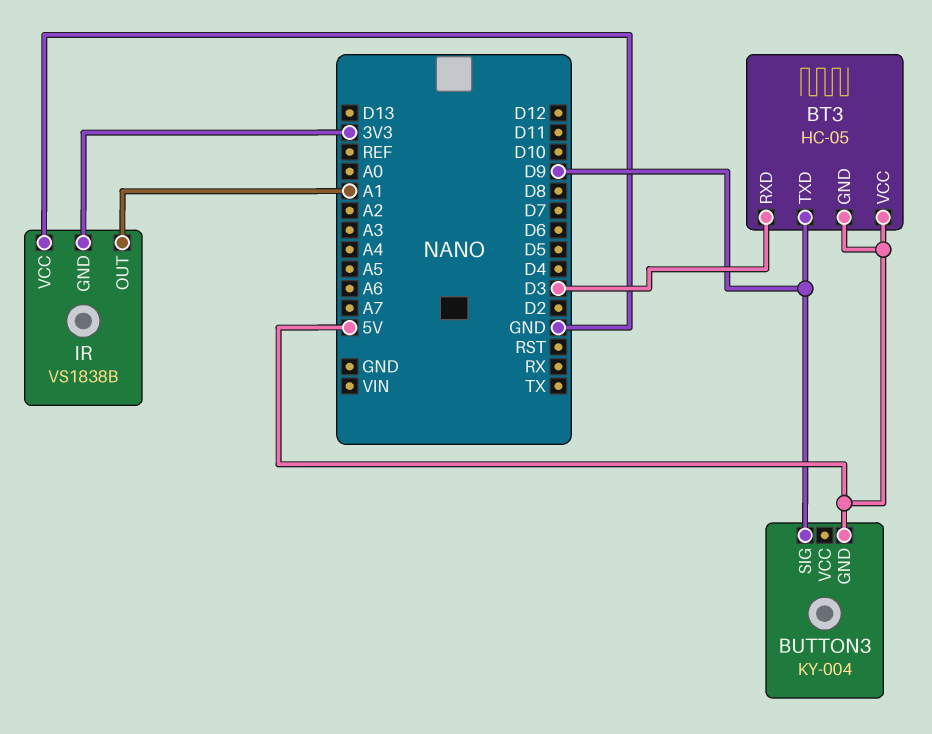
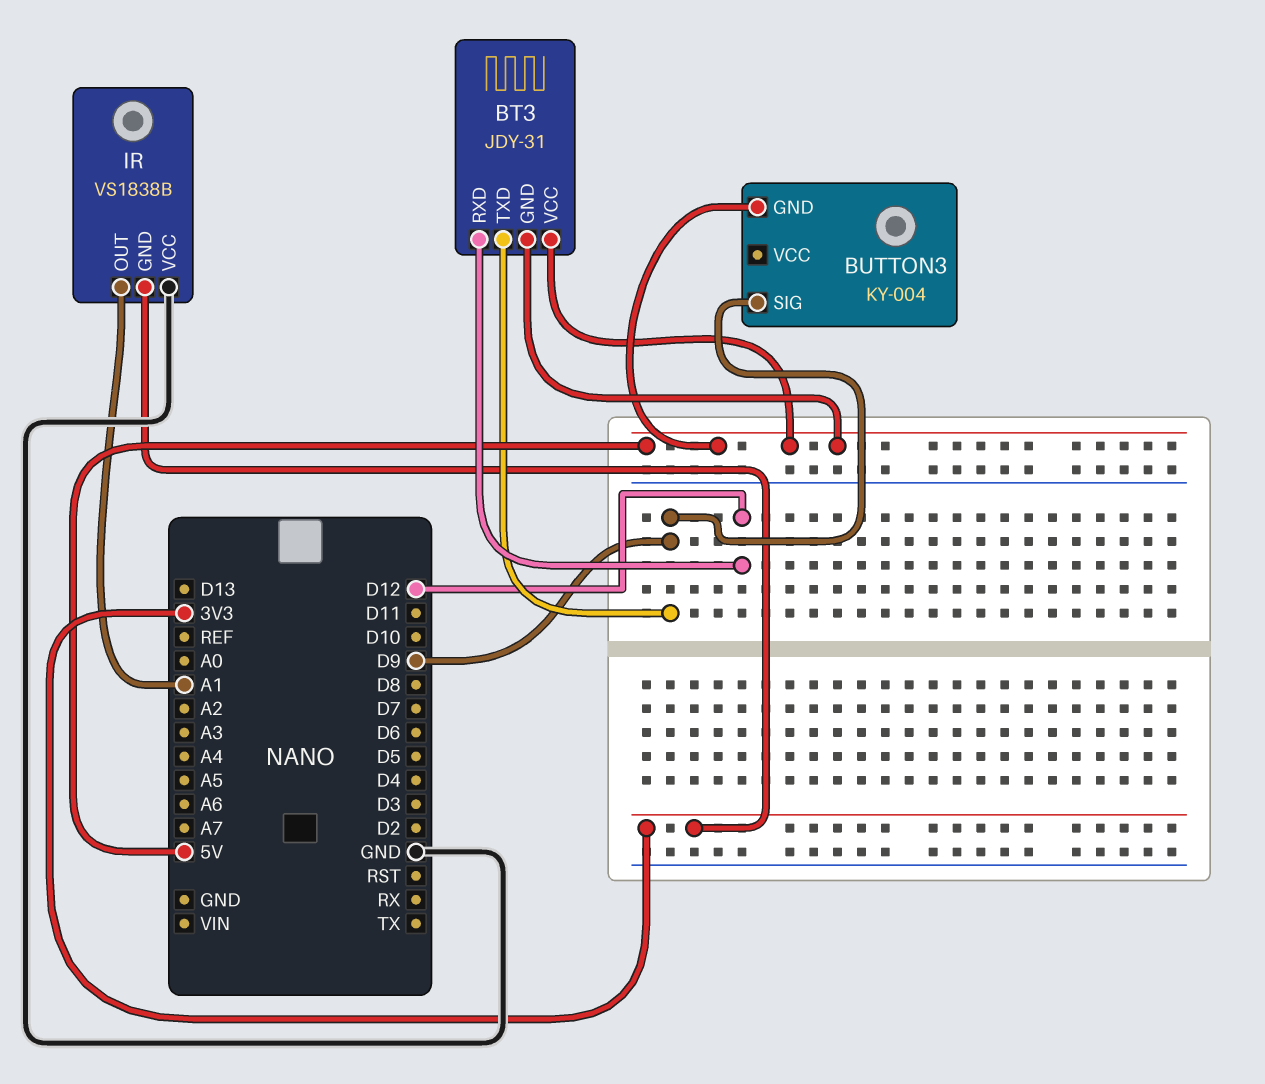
BT3: HC-05 -> JDY-31
BT3 pin RXD: D3 -> D12

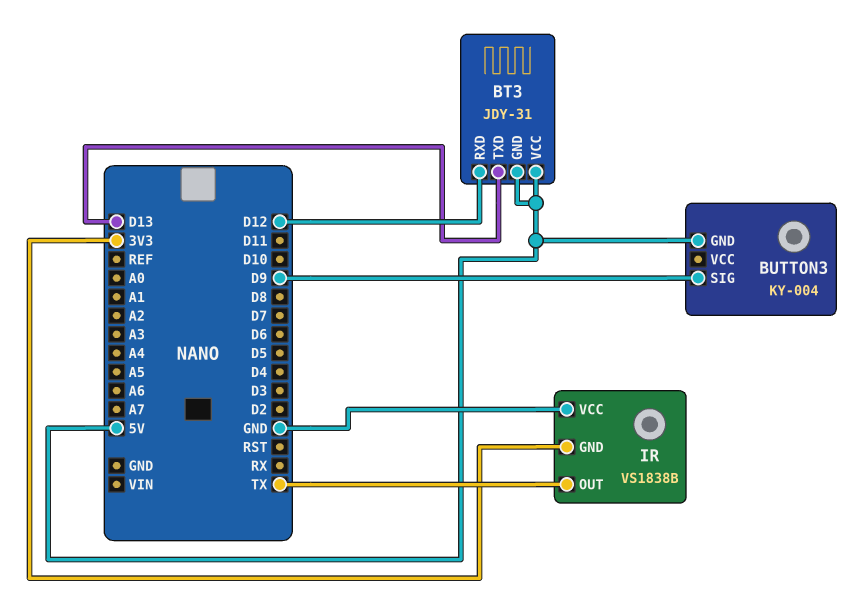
BT3 pin TXD: D9 -> D13
IR pin OUT: A1 -> TX

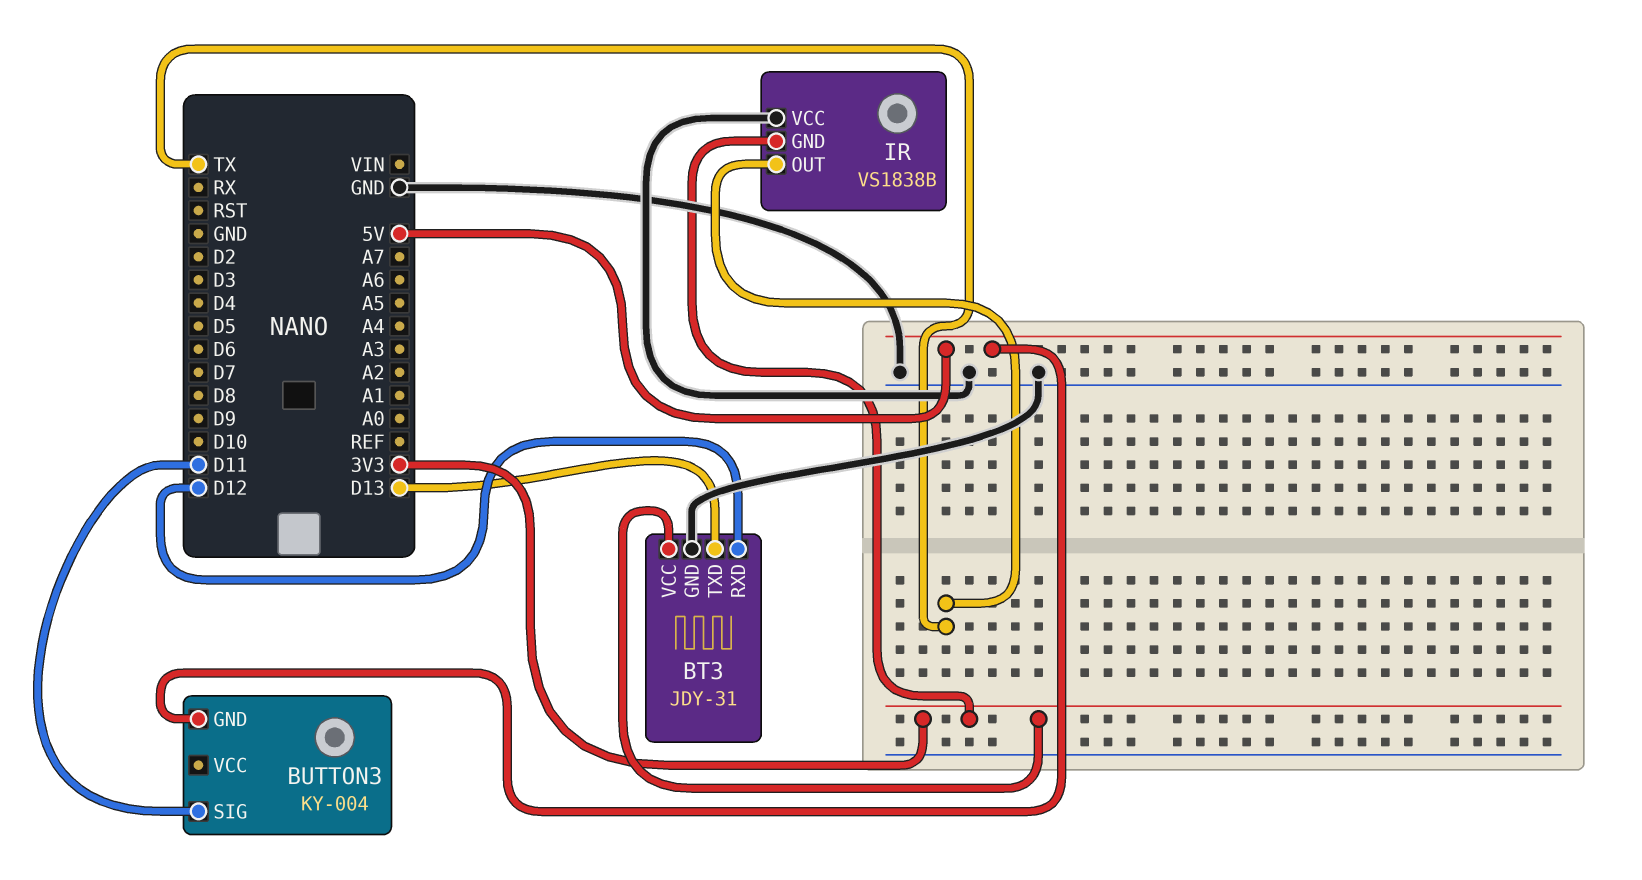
BT3 pin GND: 5V -> GND
BT3 pin VCC: 5V -> 3V3
BUTTON3 pin SIG: D9 -> D11

